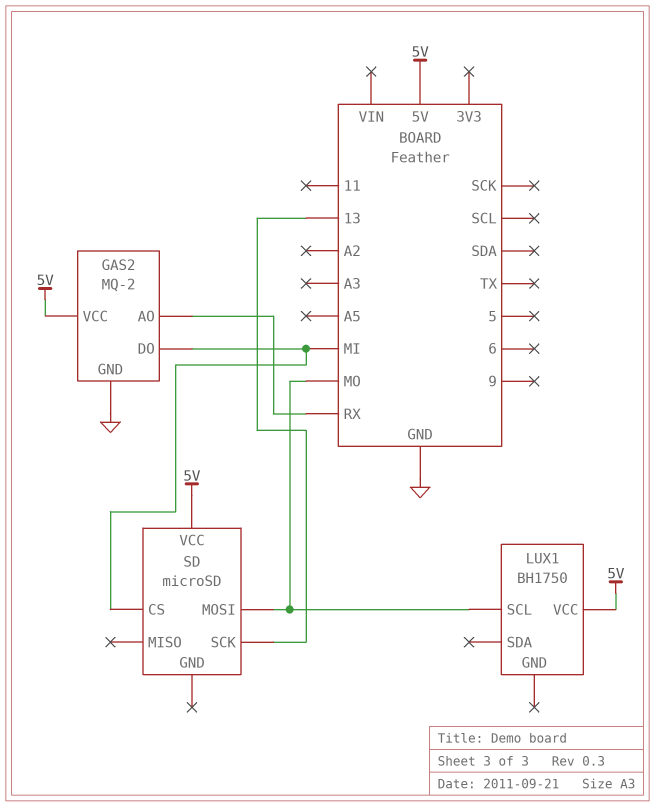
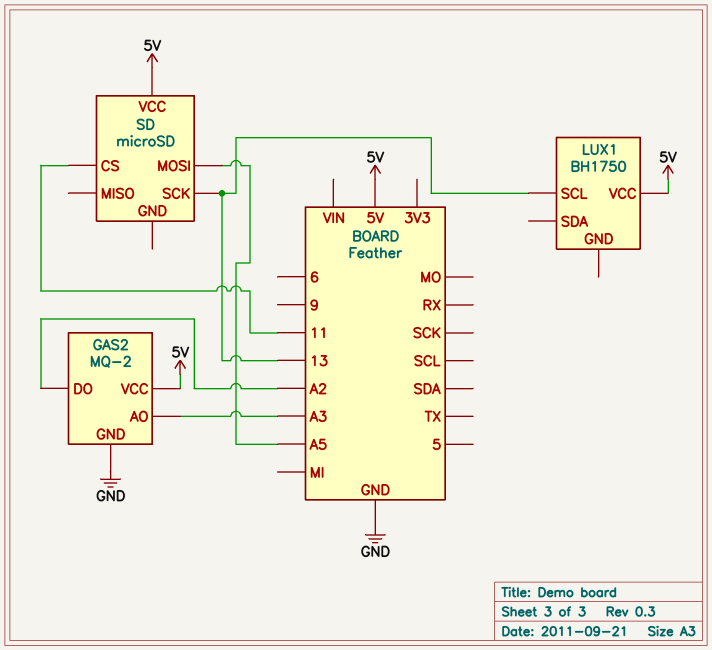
GAS2 pin AO: RX -> A3
GAS2 pin DO: MI -> A2
LUX1 pin SCL: MO -> 13
SD pin CS: MI -> 11
SD pin MOSI: MO -> A5

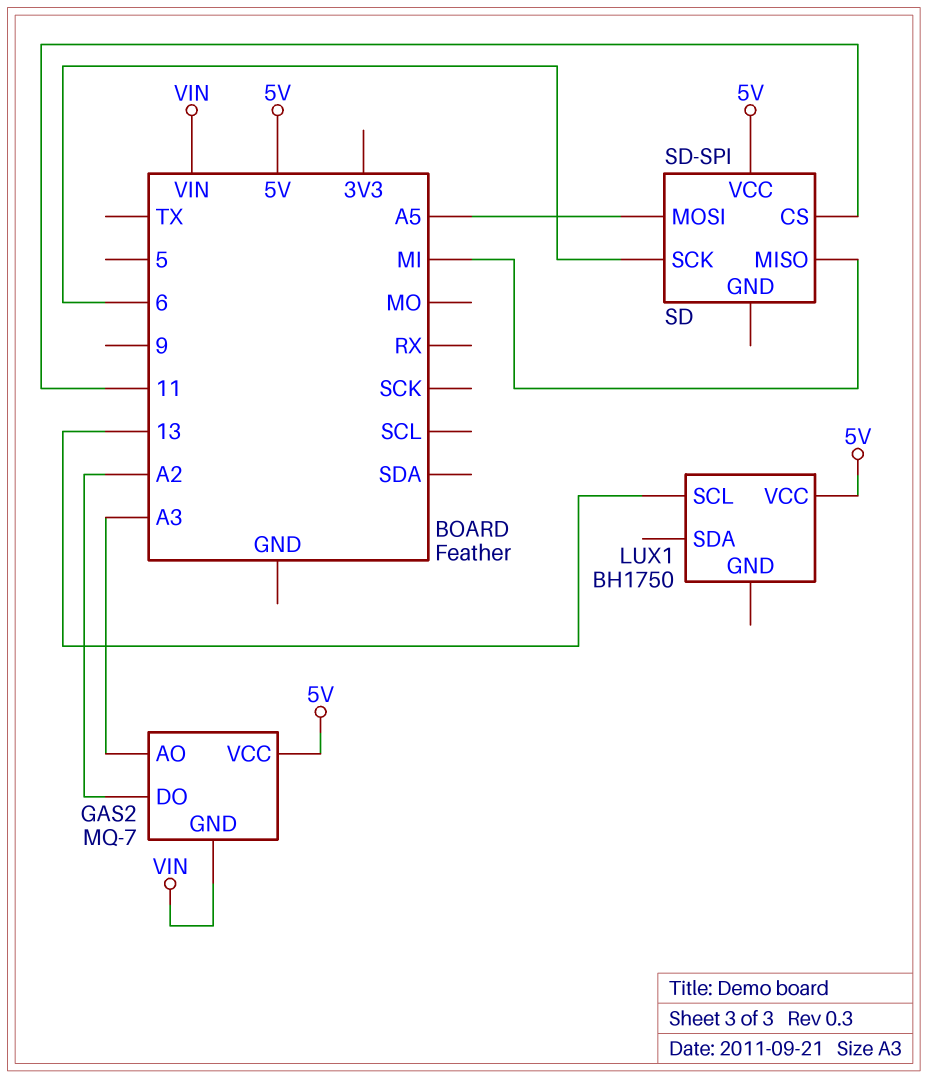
GAS2: MQ-2 -> MQ-7
GAS2 pin GND: GND -> VIN
SD: microSD -> SD-SPI
SD pin MISO: none -> MI
SD pin SCK: 13 -> 6

